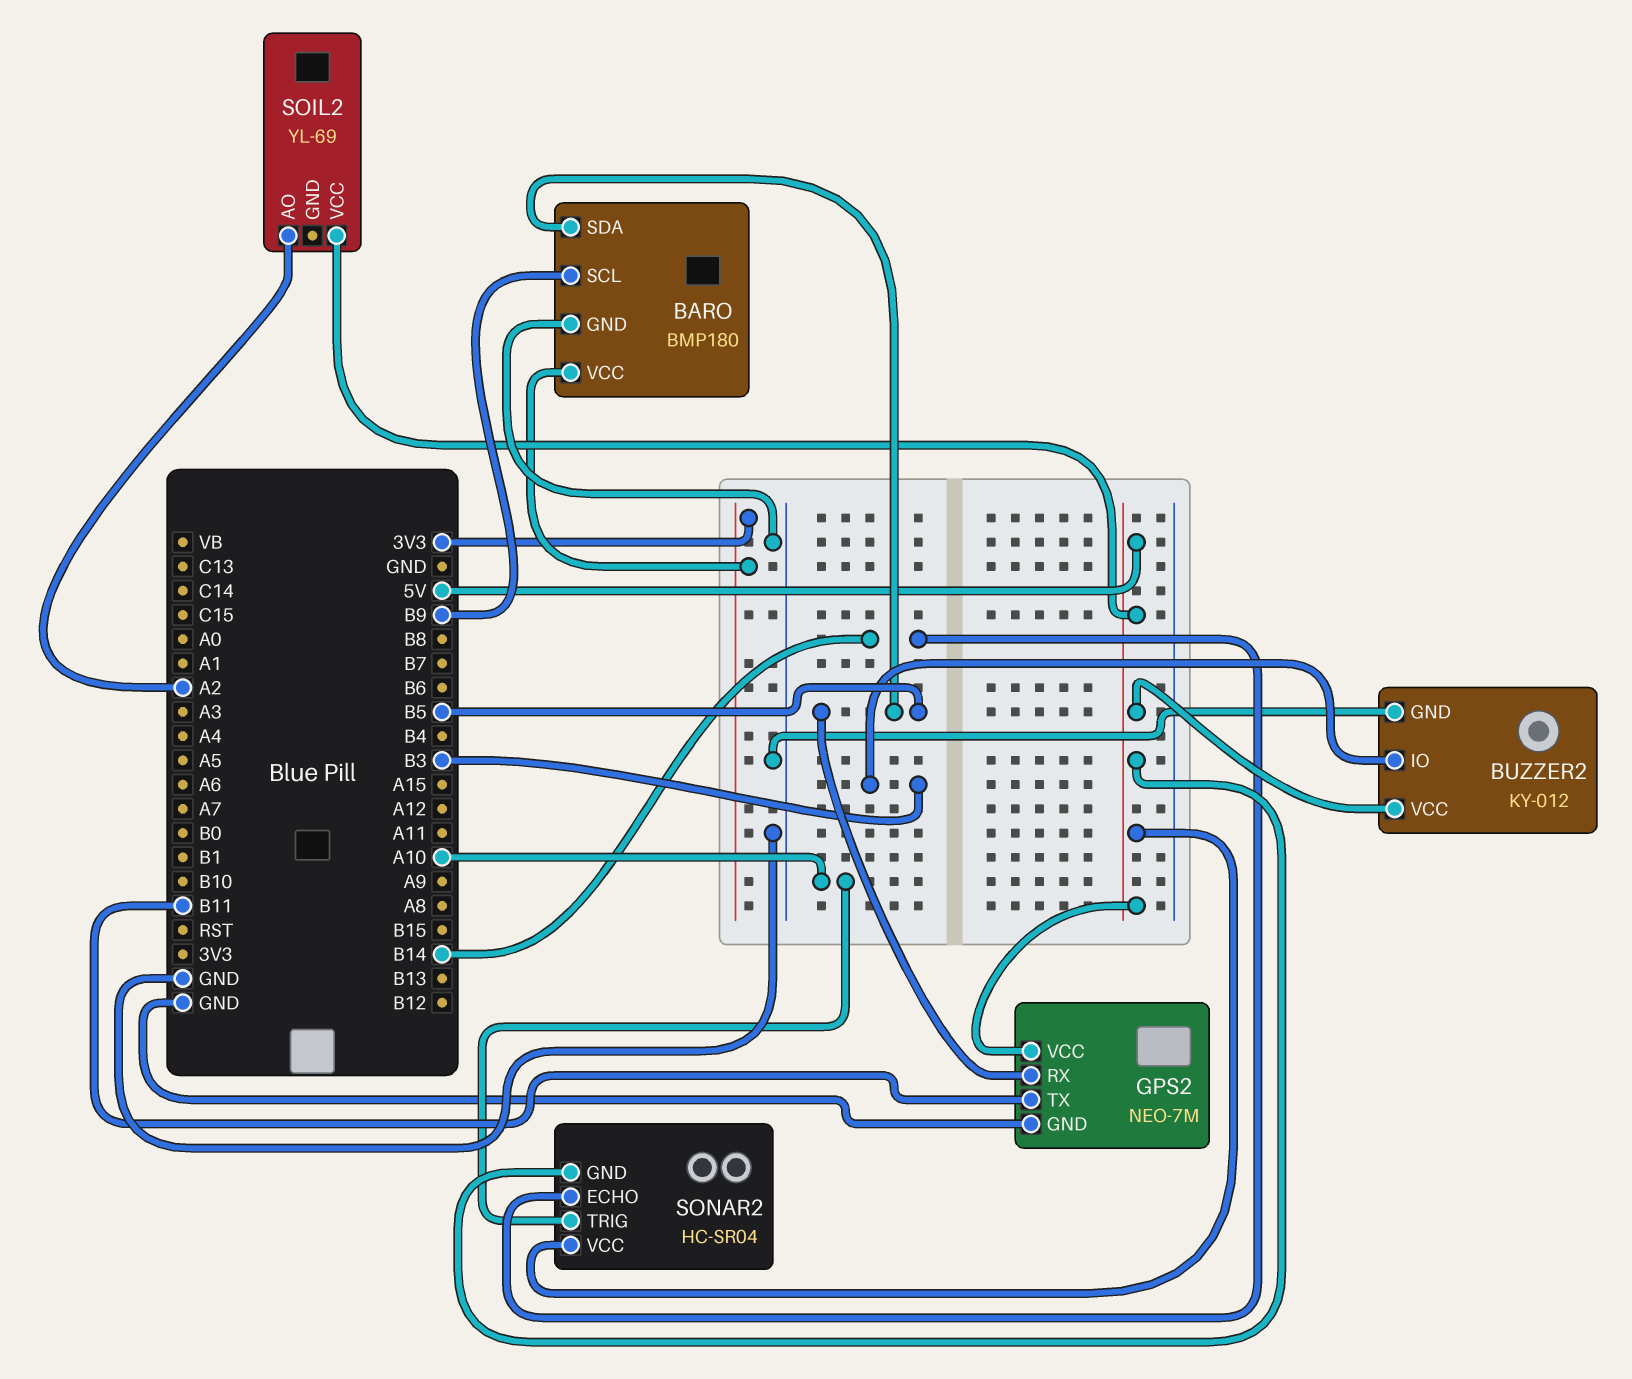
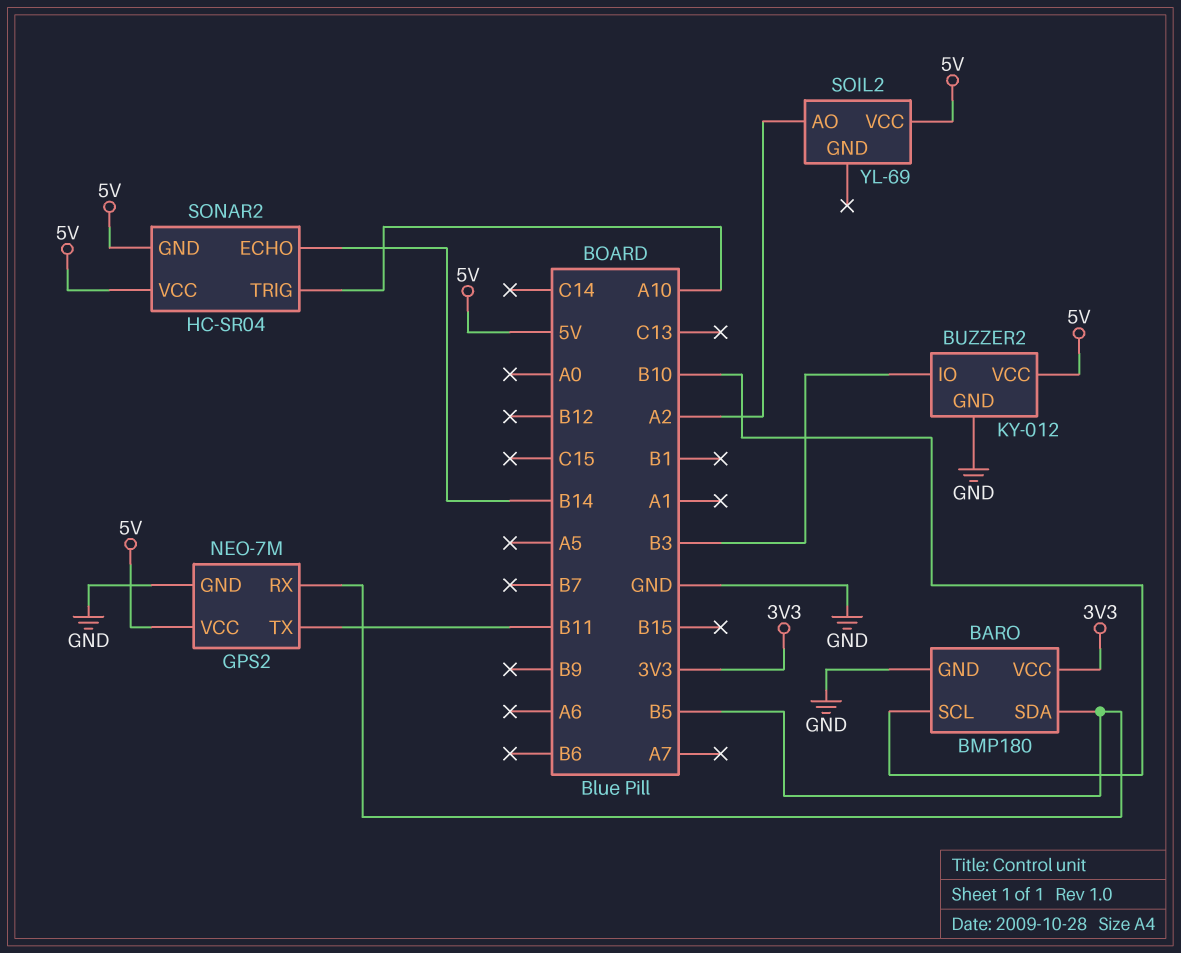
BARO pin SCL: B9 -> B10

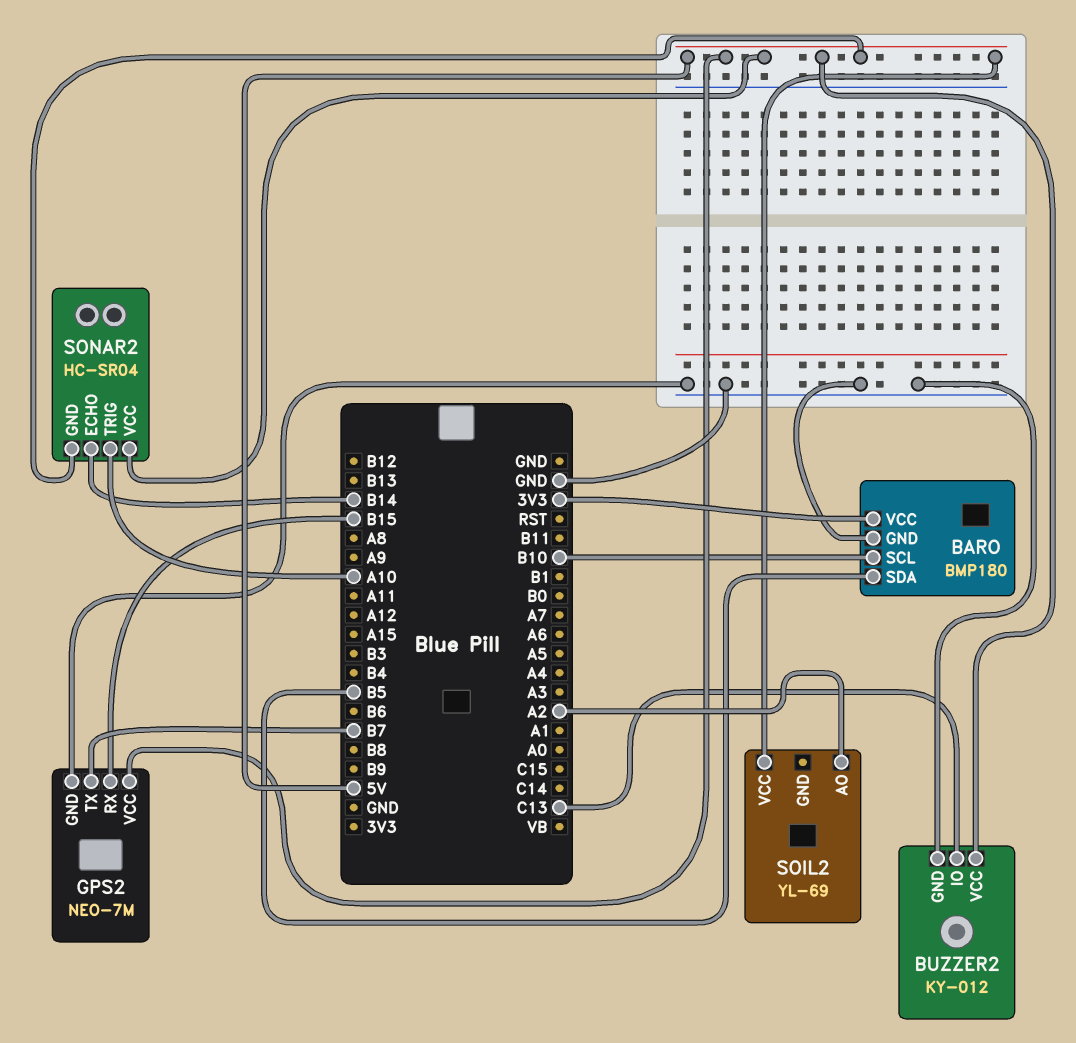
BUZZER2 pin IO: B3 -> C13
GPS2 pin RX: B5 -> B15
GPS2 pin TX: B11 -> B7

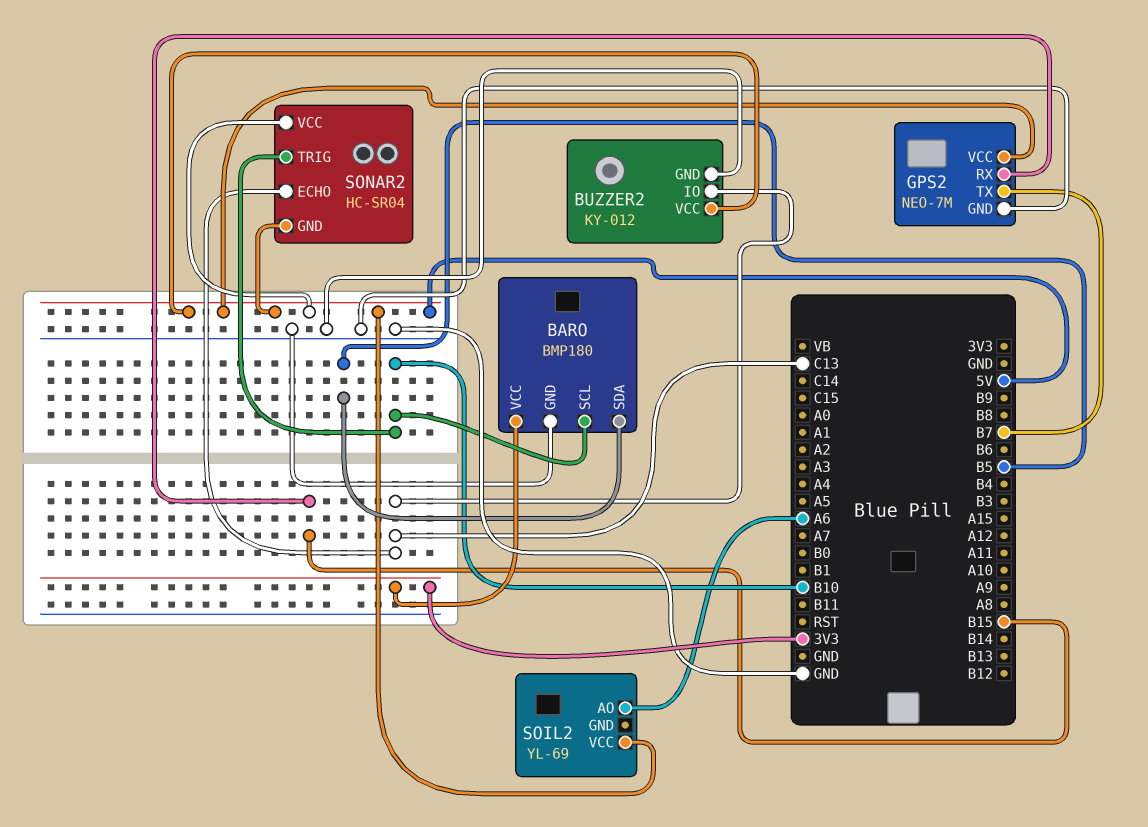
SOIL2 pin AO: A2 -> A6
SONAR2 pin ECHO: B14 -> C13
SONAR2 pin TRIG: A10 -> B10

